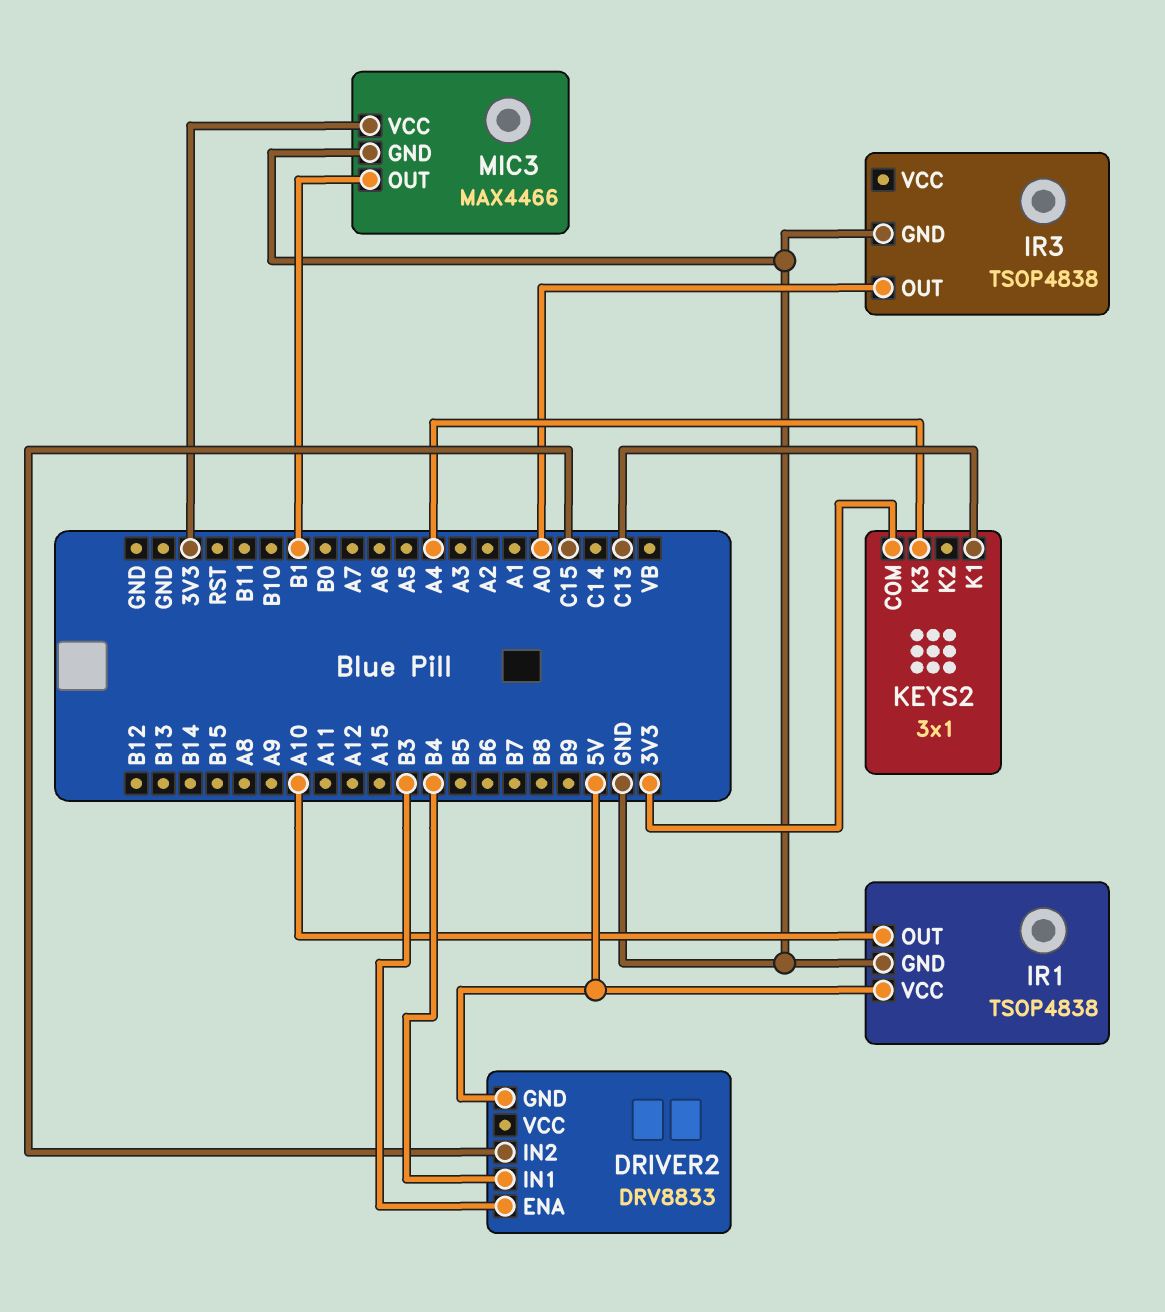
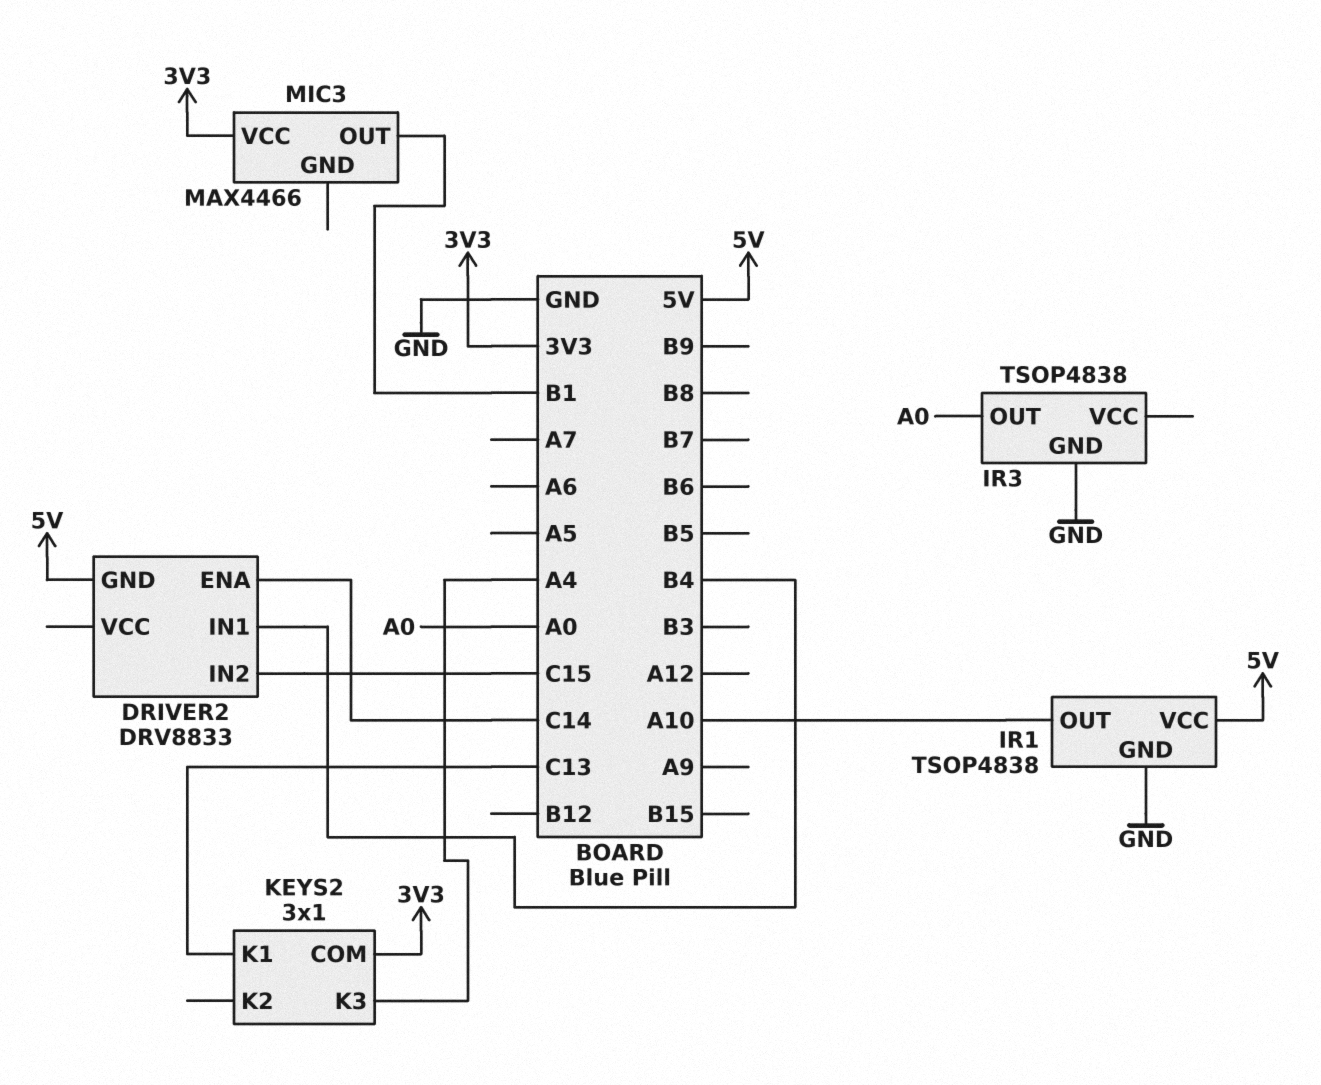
DRIVER2 pin ENA: B3 -> C14
MIC3 pin GND: GND -> none

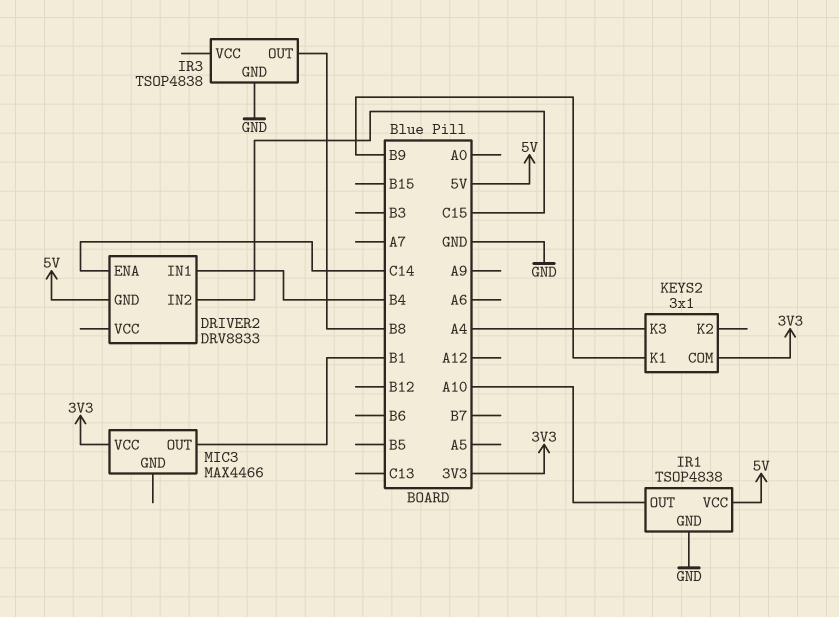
IR3 pin OUT: A0 -> B8
KEYS2 pin K1: C13 -> B9

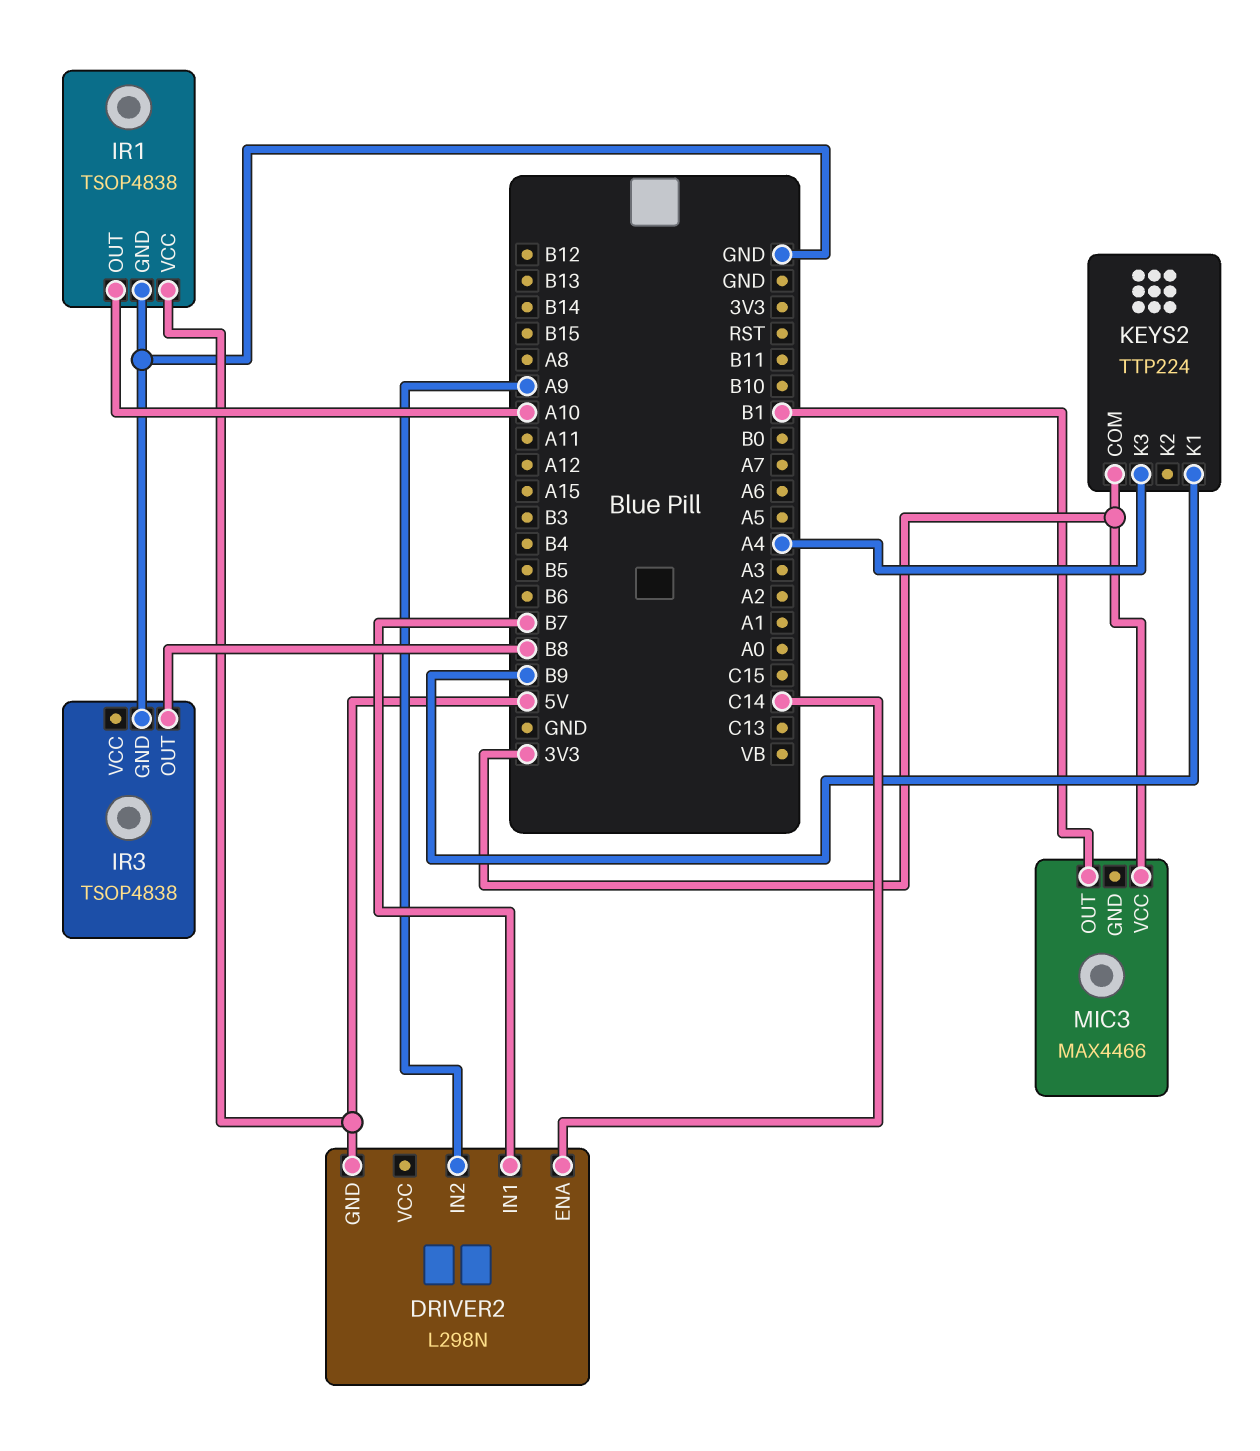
DRIVER2: DRV8833 -> L298N
DRIVER2 pin IN1: B4 -> B7
DRIVER2 pin IN2: C15 -> A9
KEYS2: 3x1 -> TTP224

